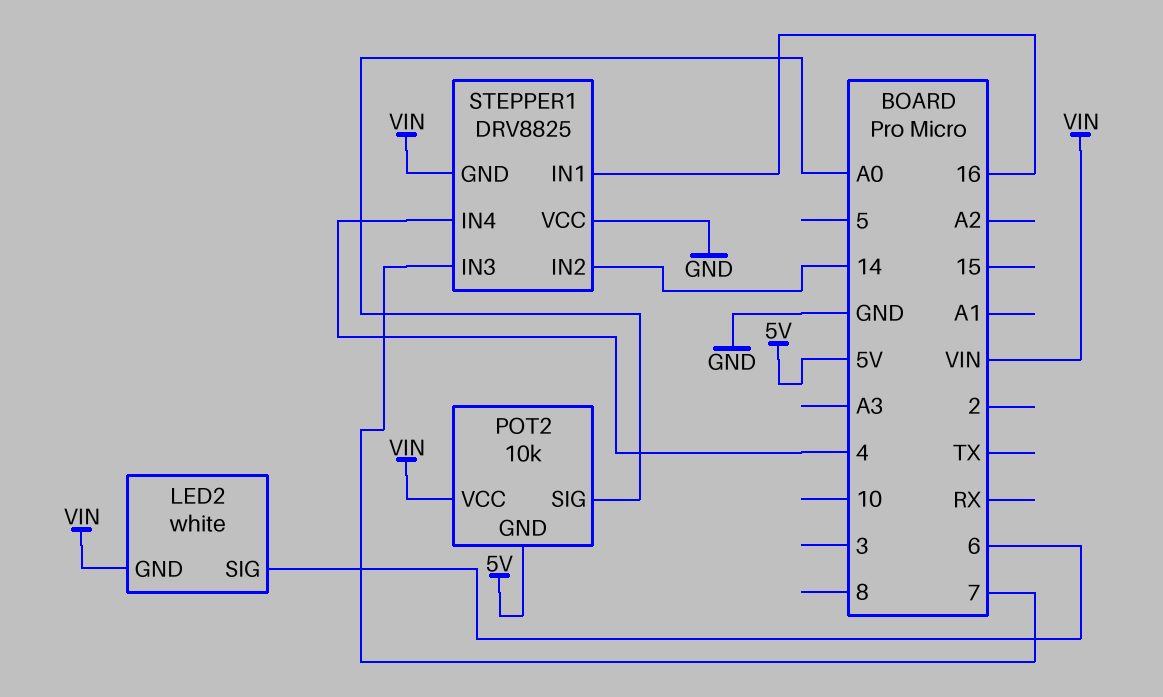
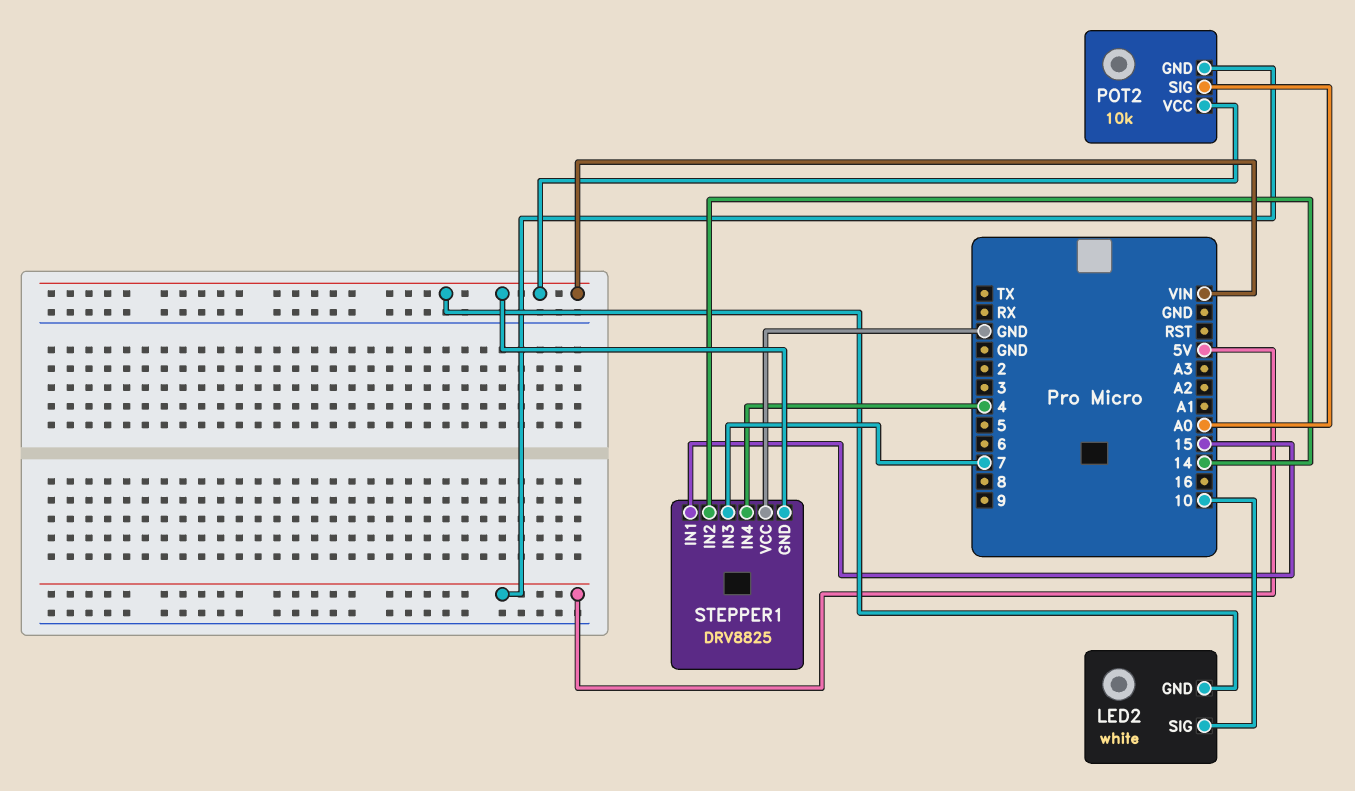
LED2 pin SIG: 6 -> 10
STEPPER1 pin IN1: 16 -> 15

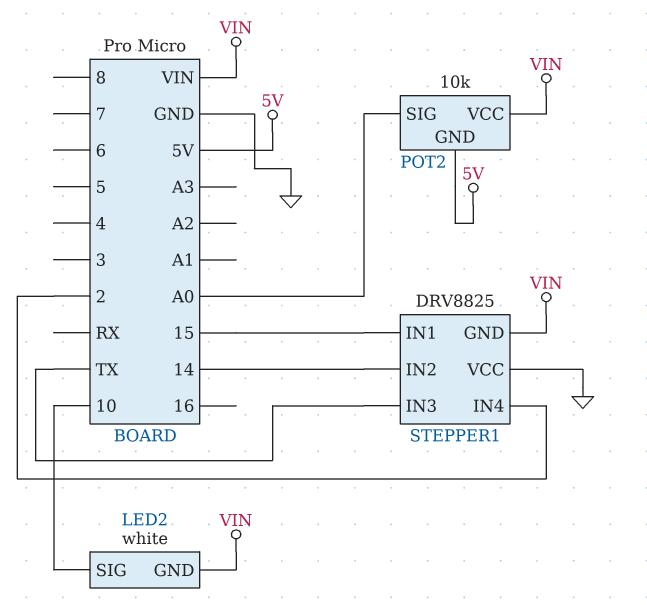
STEPPER1 pin IN3: 7 -> TX
STEPPER1 pin IN4: 4 -> 2

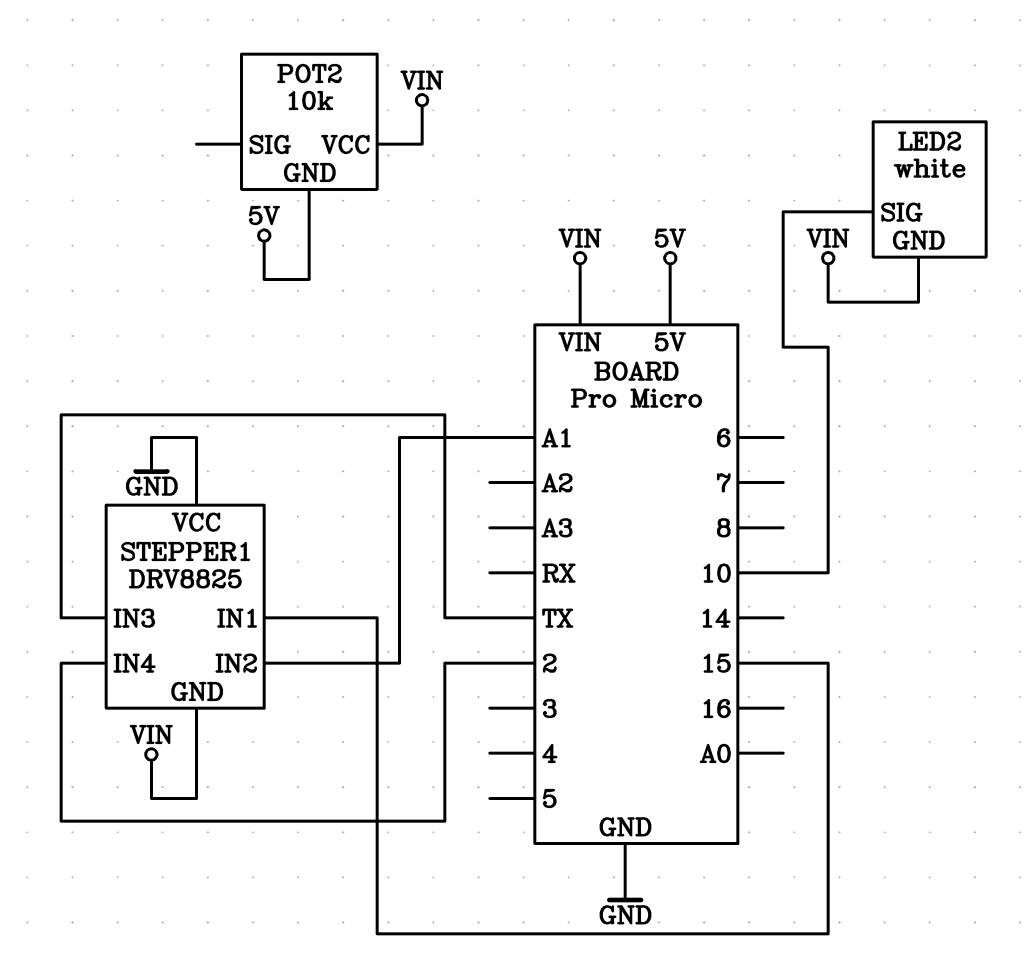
POT2 pin SIG: A0 -> none
STEPPER1 pin IN2: 14 -> A1

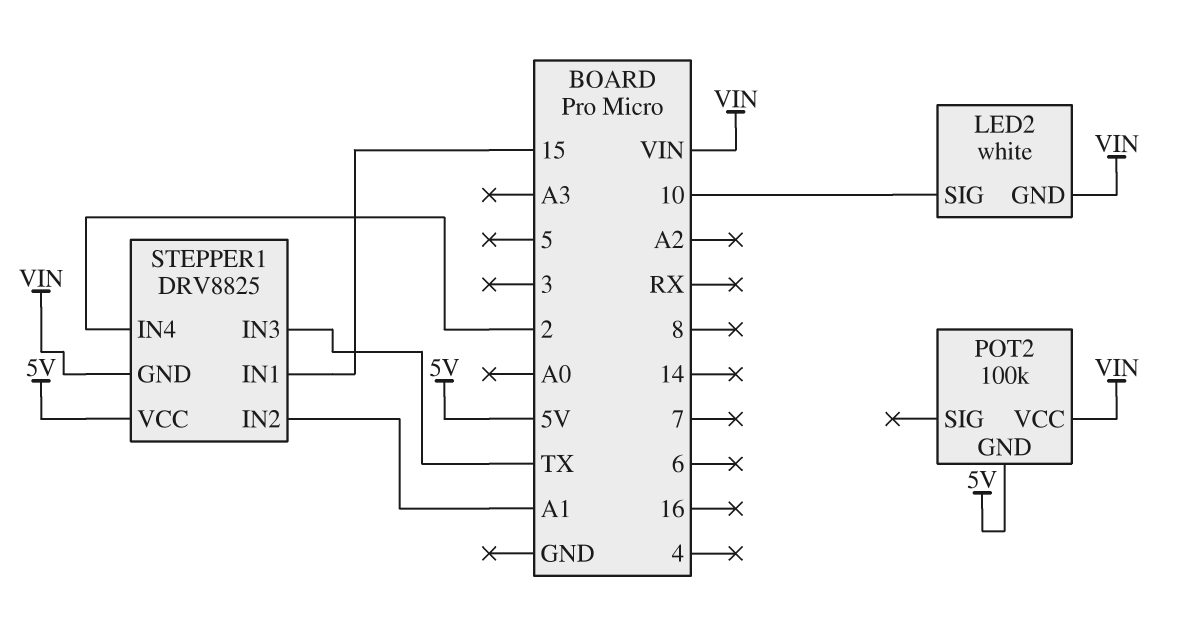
POT2: 10k -> 100k
STEPPER1 pin VCC: GND -> 5V

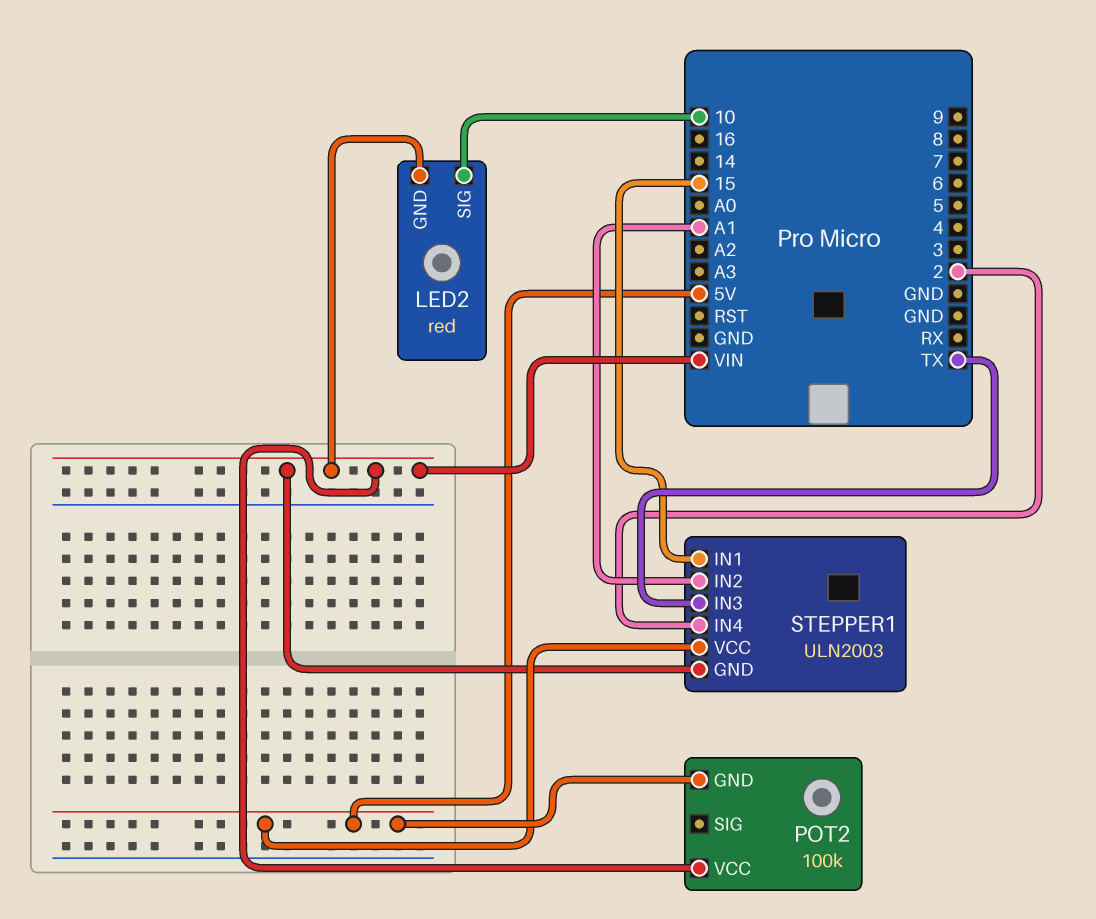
LED2: white -> red
STEPPER1: DRV8825 -> ULN2003

